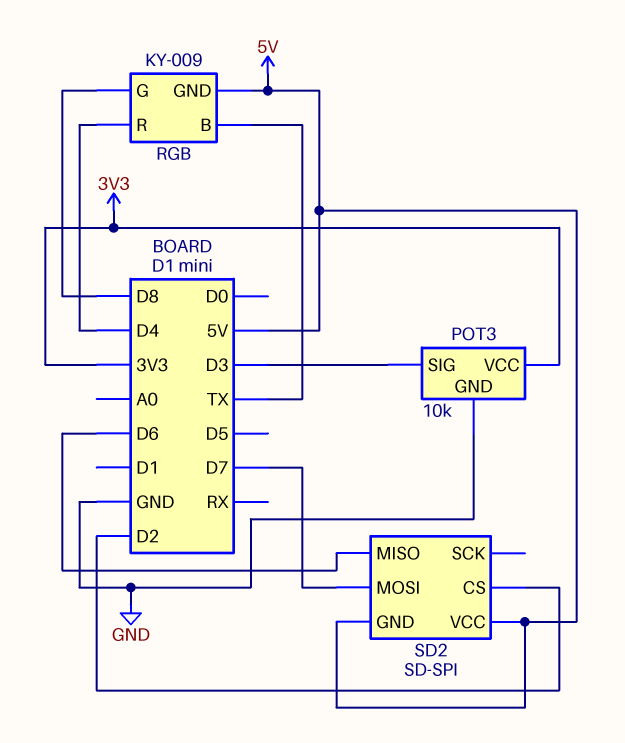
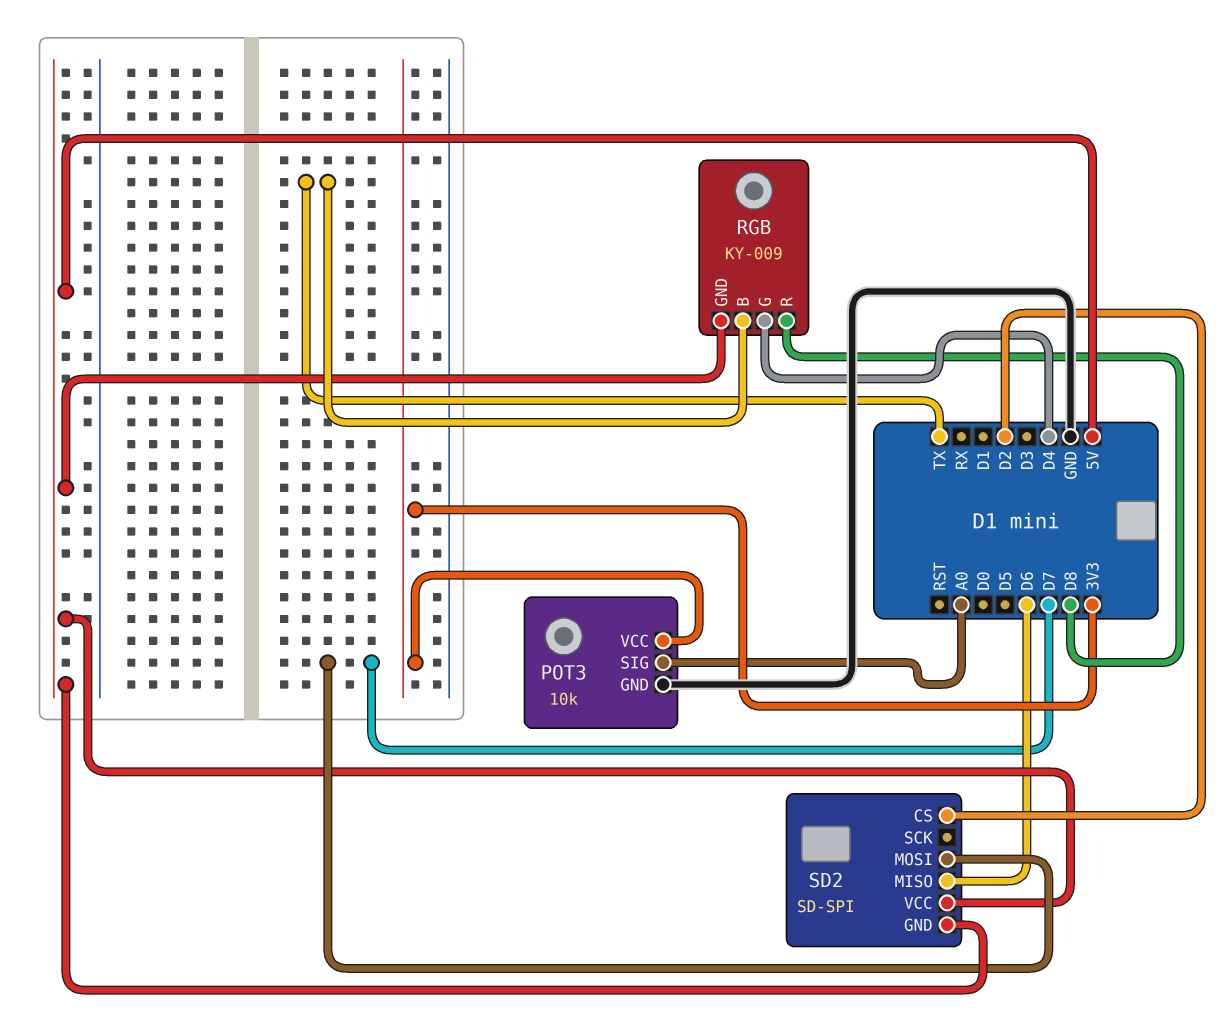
POT3 pin SIG: D3 -> A0
RGB pin G: D8 -> D4
RGB pin R: D4 -> D8

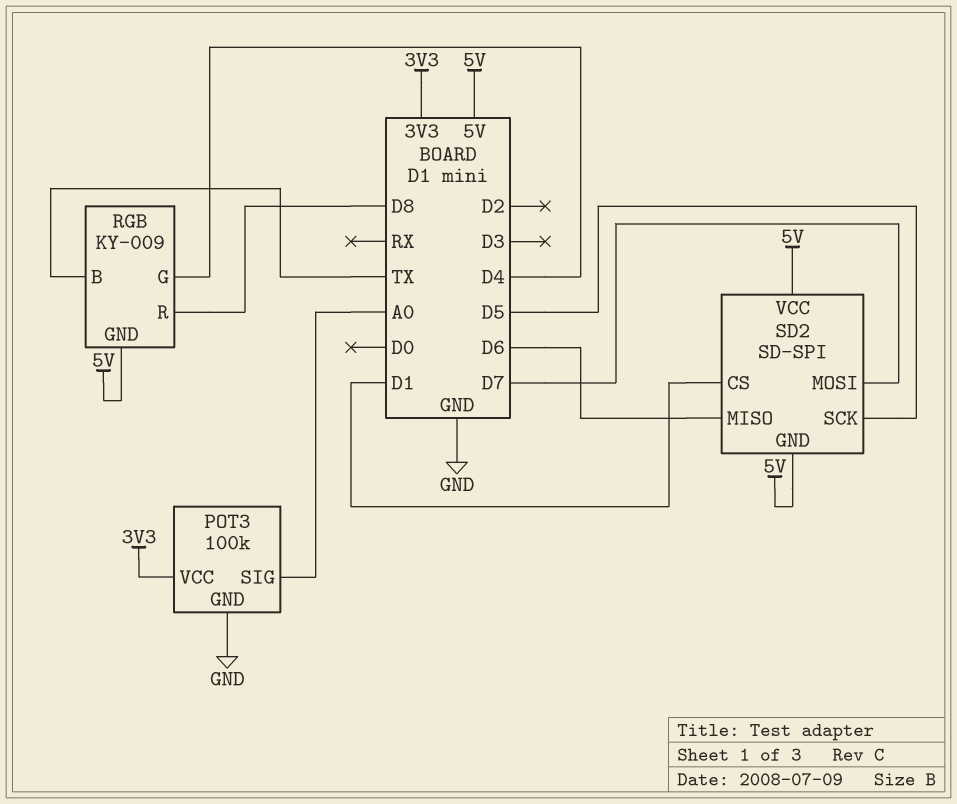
POT3: 10k -> 100k
SD2 pin CS: D2 -> D1
SD2 pin SCK: none -> D5

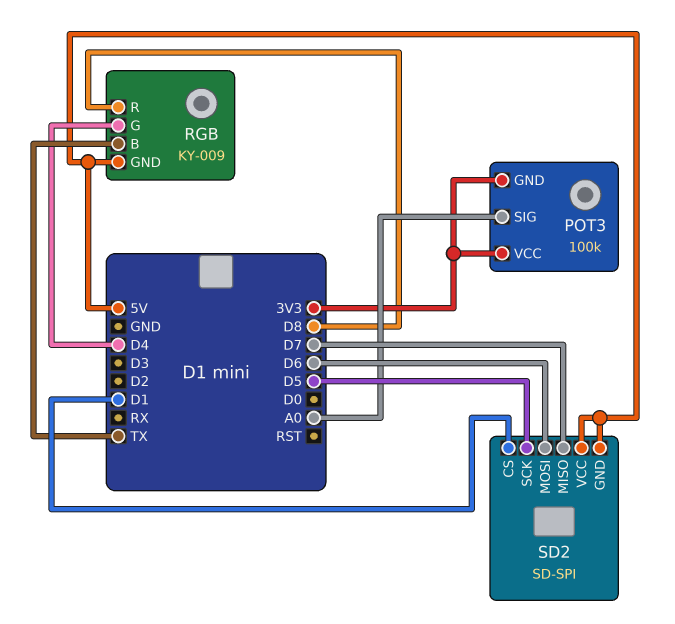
POT3 pin GND: GND -> 3V3
SD2 pin MISO: D6 -> D7
SD2 pin MOSI: D7 -> D6

